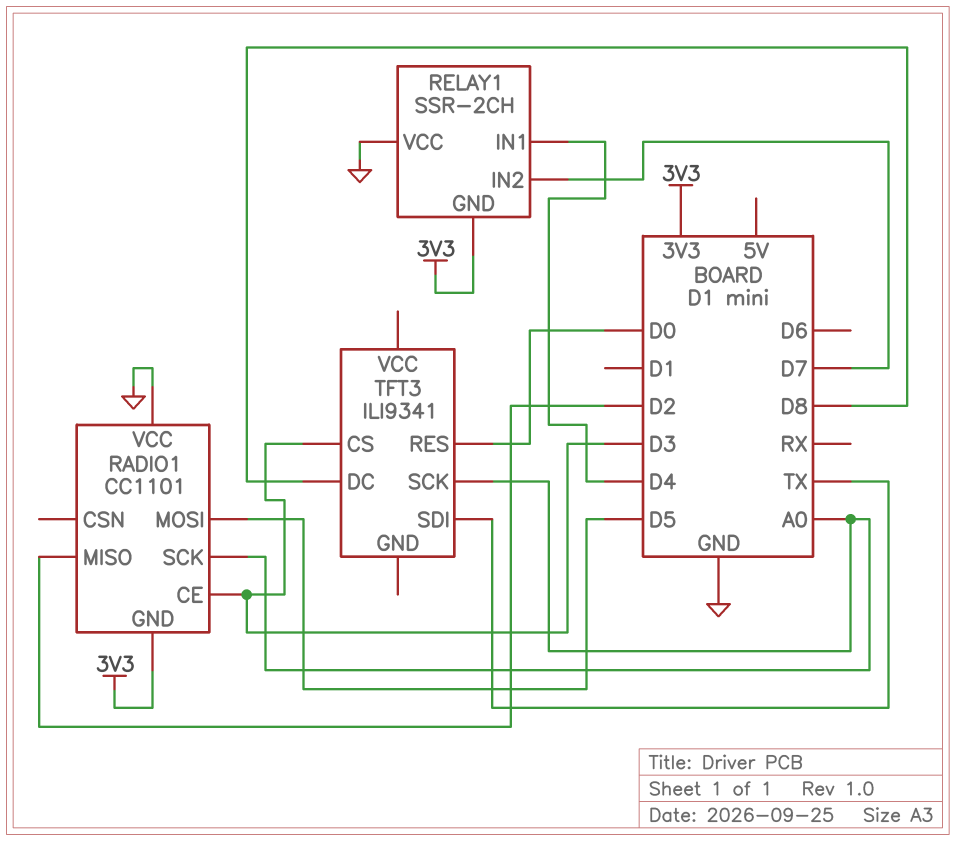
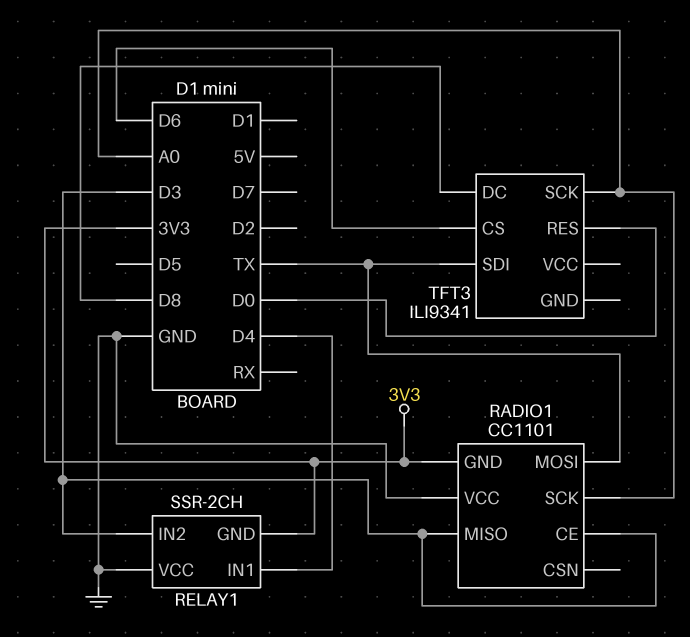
RADIO1 pin MISO: D2 -> D3
RADIO1 pin MOSI: D5 -> TX
RELAY1 pin IN2: D7 -> D3
TFT3 pin CS: D3 -> D6

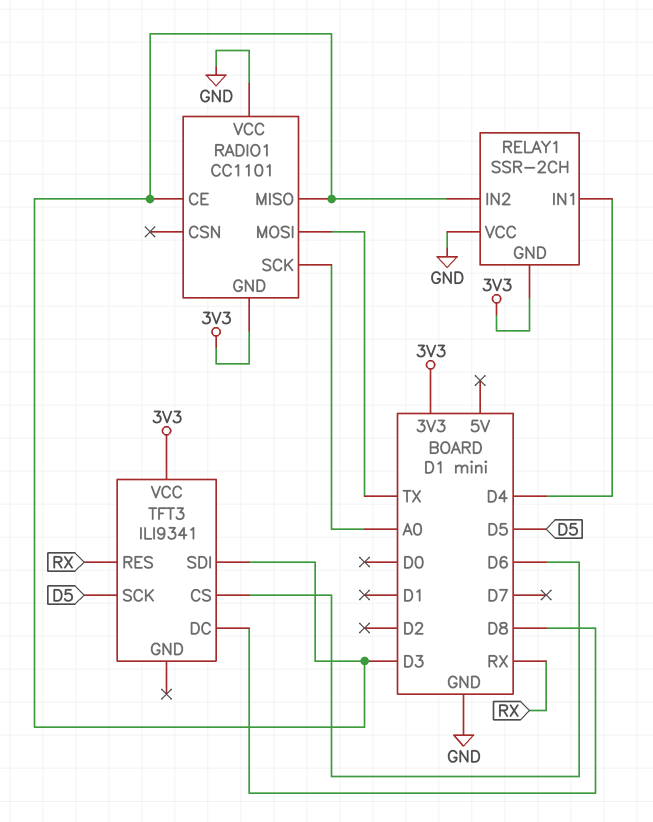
TFT3 pin RES: D0 -> RX
TFT3 pin SCK: A0 -> D5
TFT3 pin SDI: TX -> D3
TFT3 pin VCC: none -> 3V3

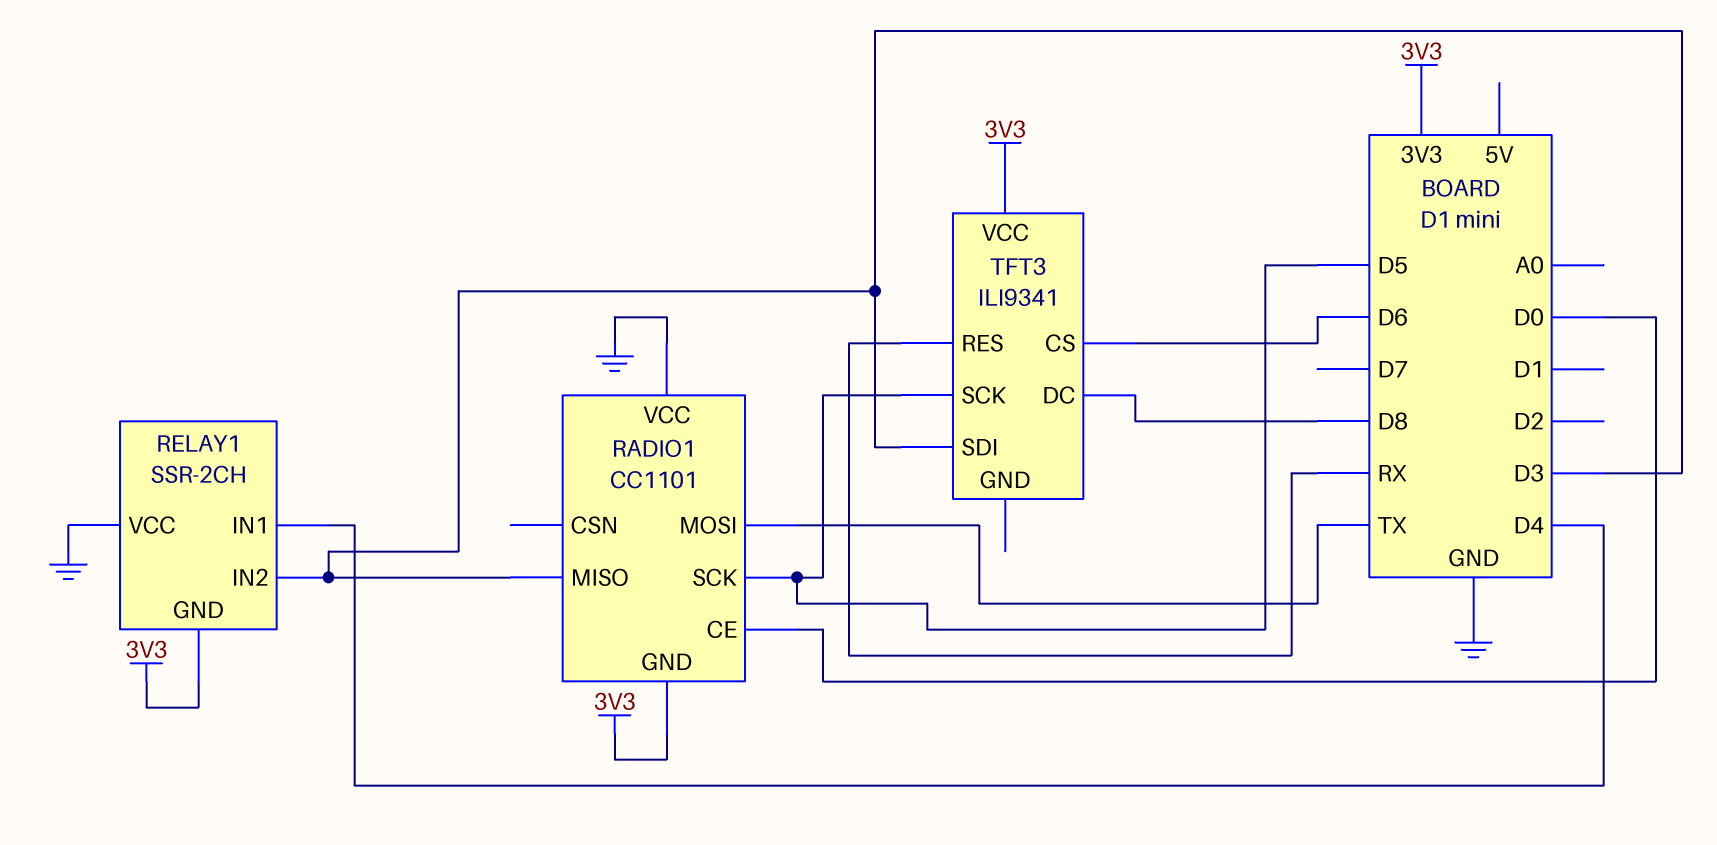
RADIO1 pin CE: D3 -> D0
RADIO1 pin SCK: A0 -> D5

